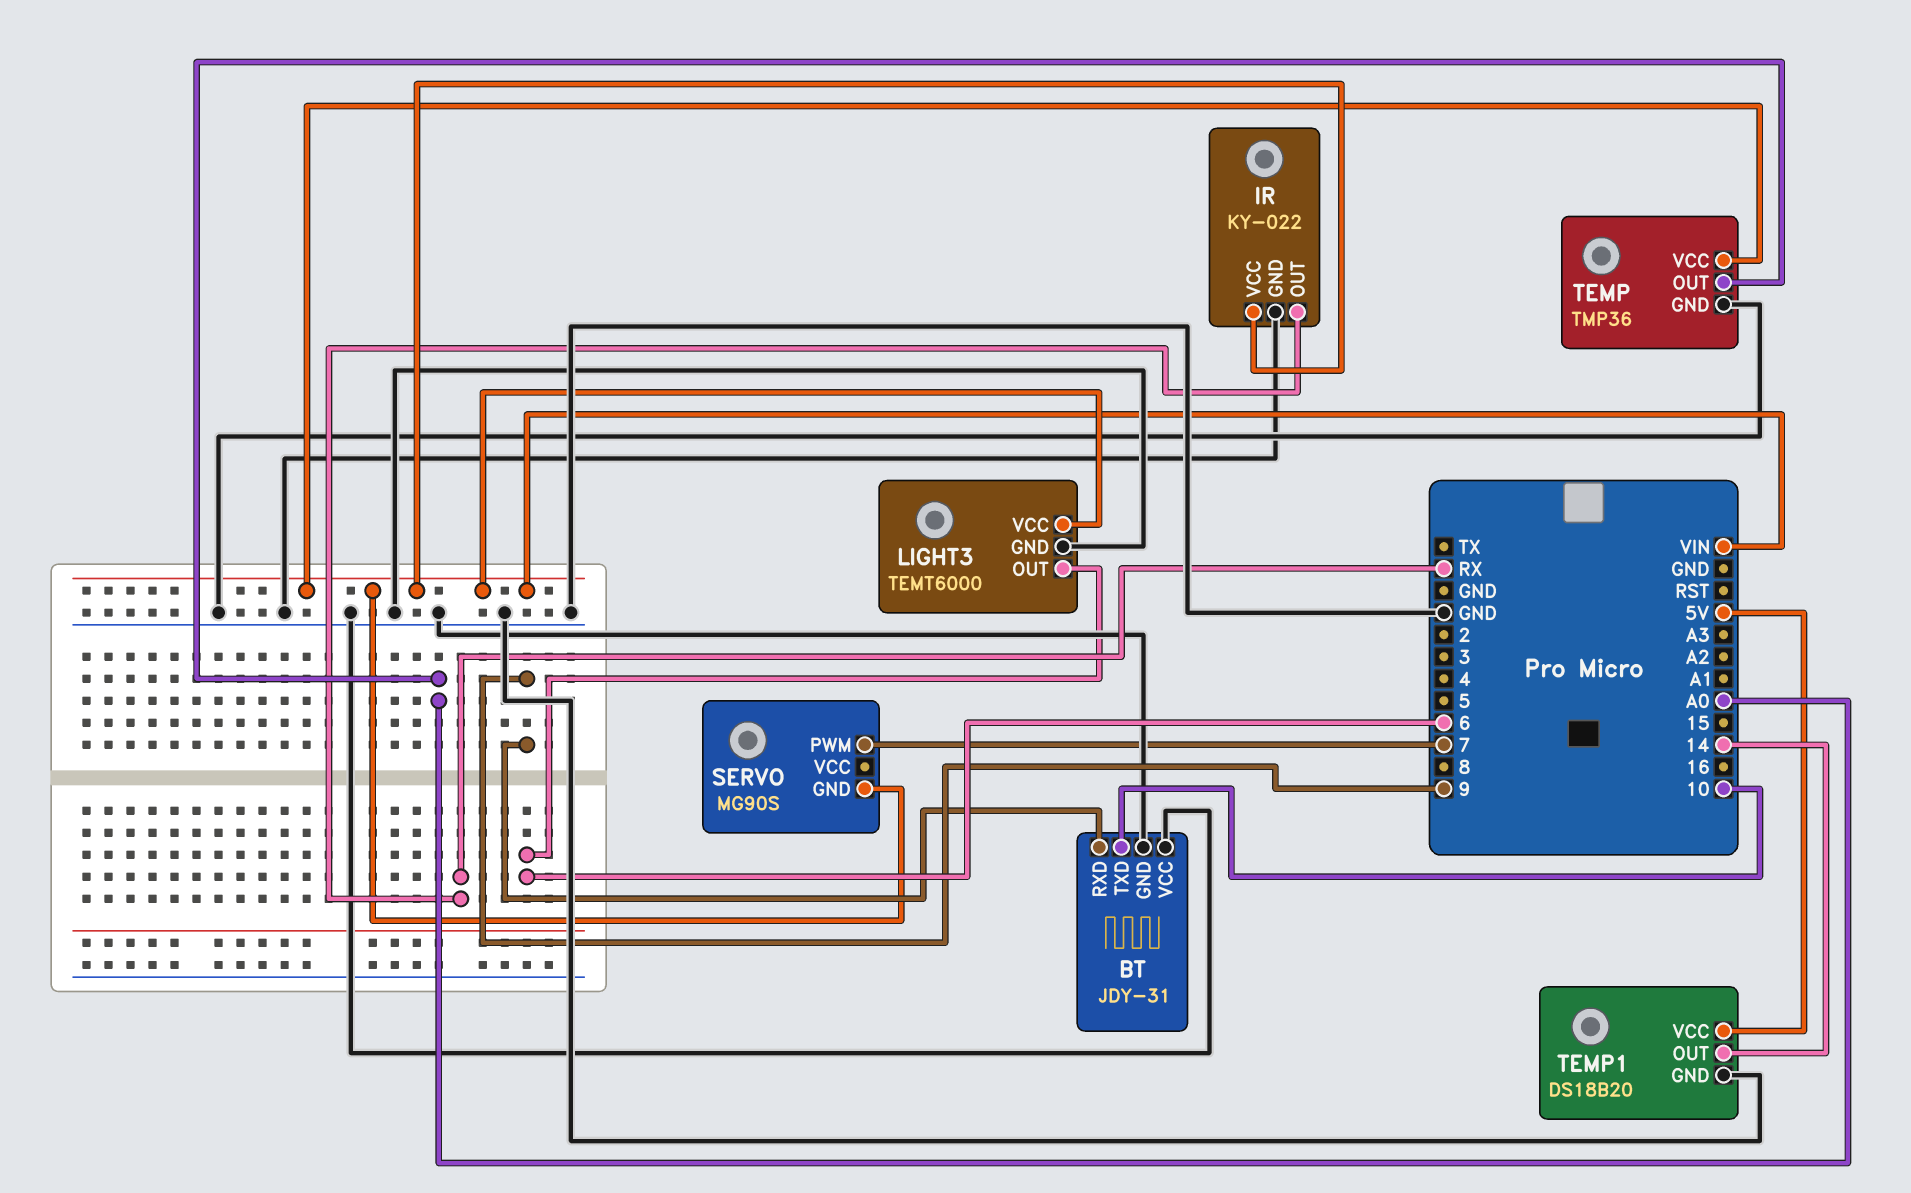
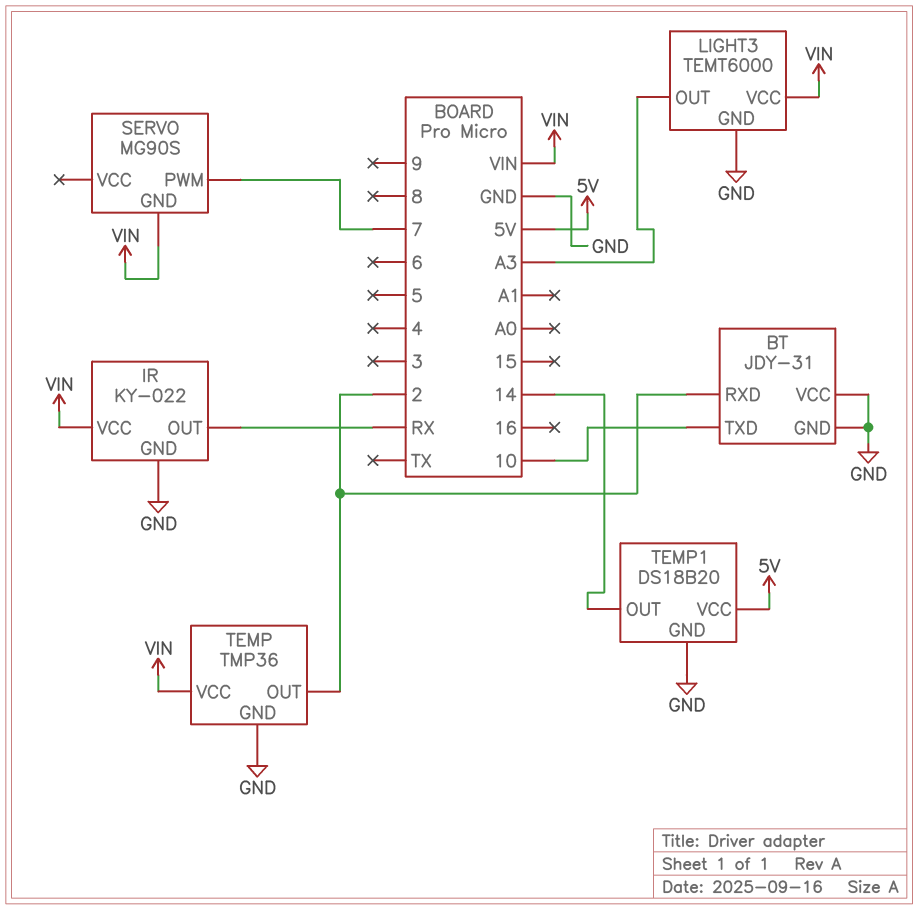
BT pin RXD: 9 -> 2
LIGHT3 pin OUT: 6 -> A3
TEMP pin OUT: A0 -> 2

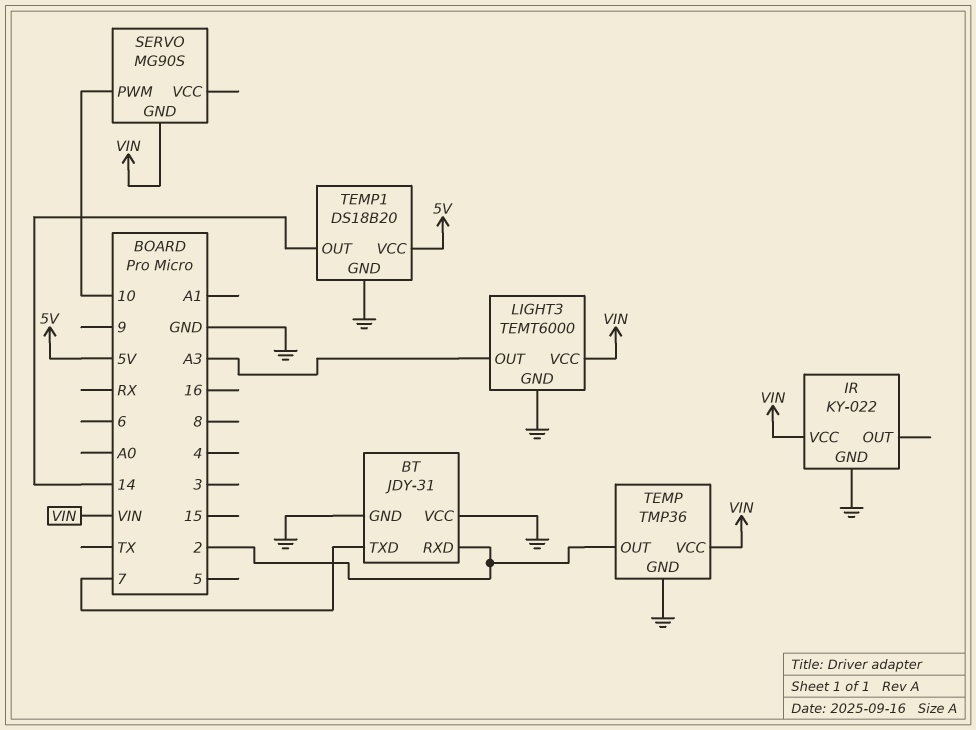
BT pin TXD: 10 -> 7
IR pin OUT: RX -> none
SERVO pin PWM: 7 -> 10

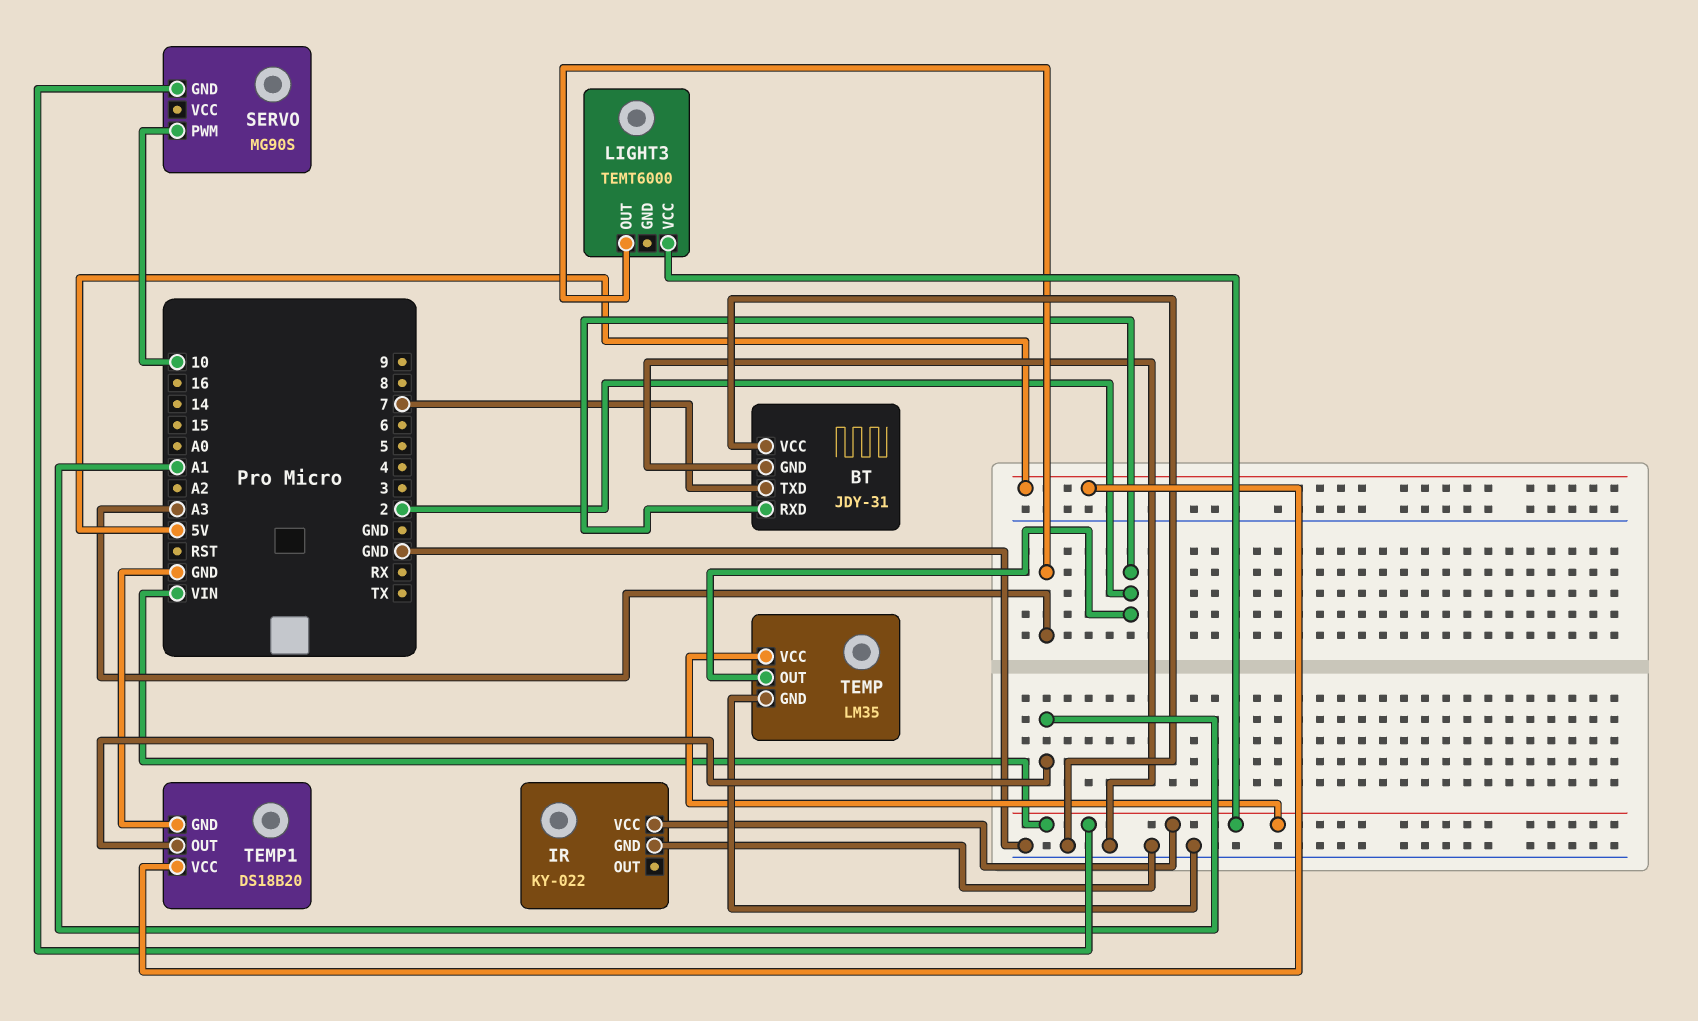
LIGHT3 pin GND: GND -> none
TEMP: TMP36 -> LM35
TEMP1 pin OUT: 14 -> A1

